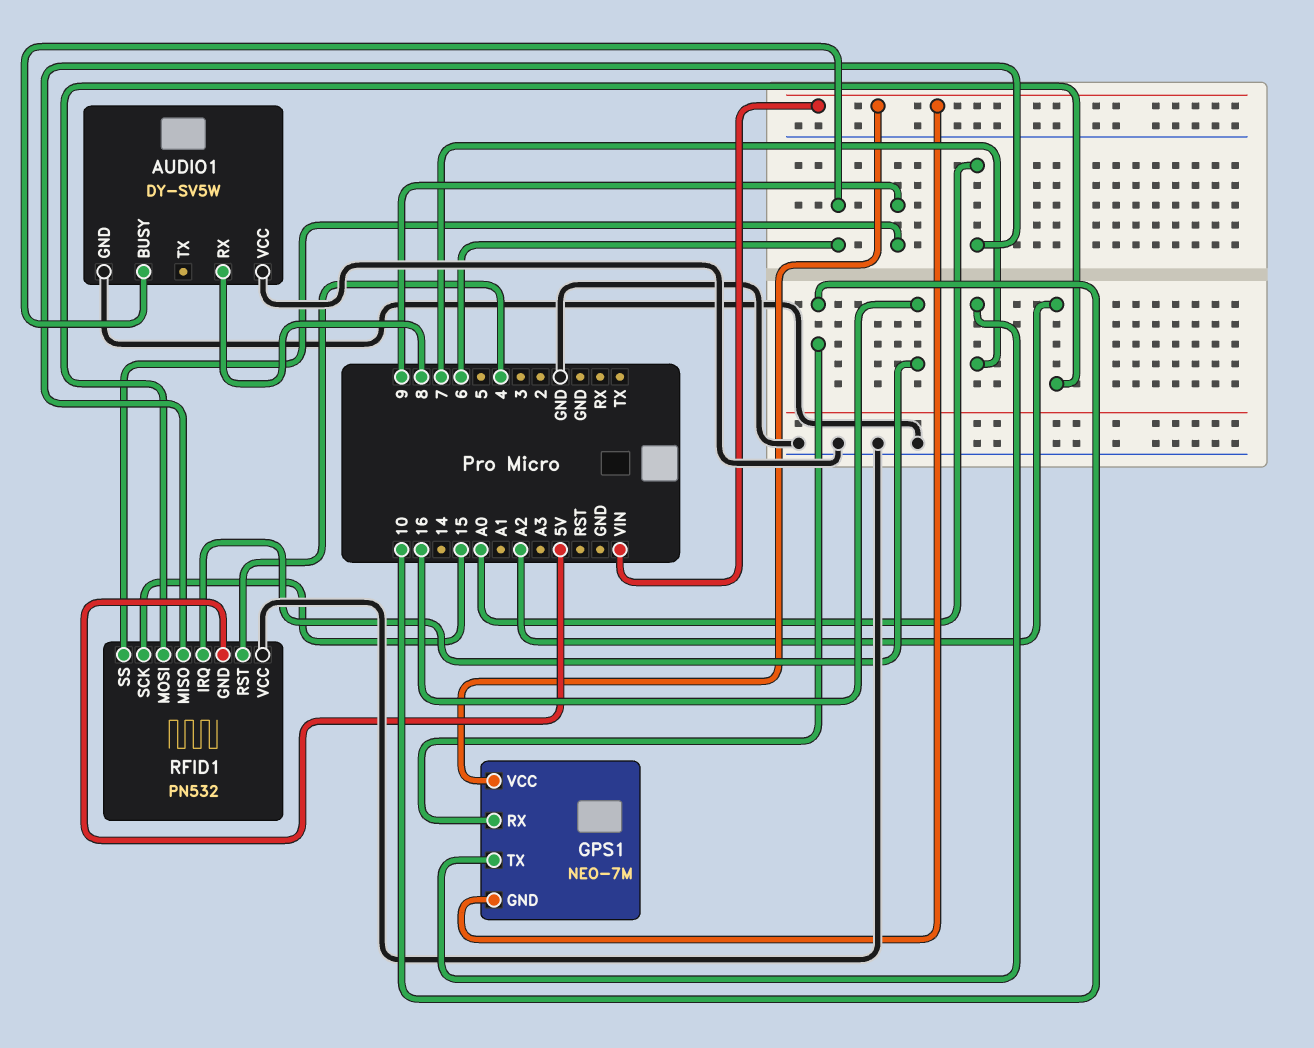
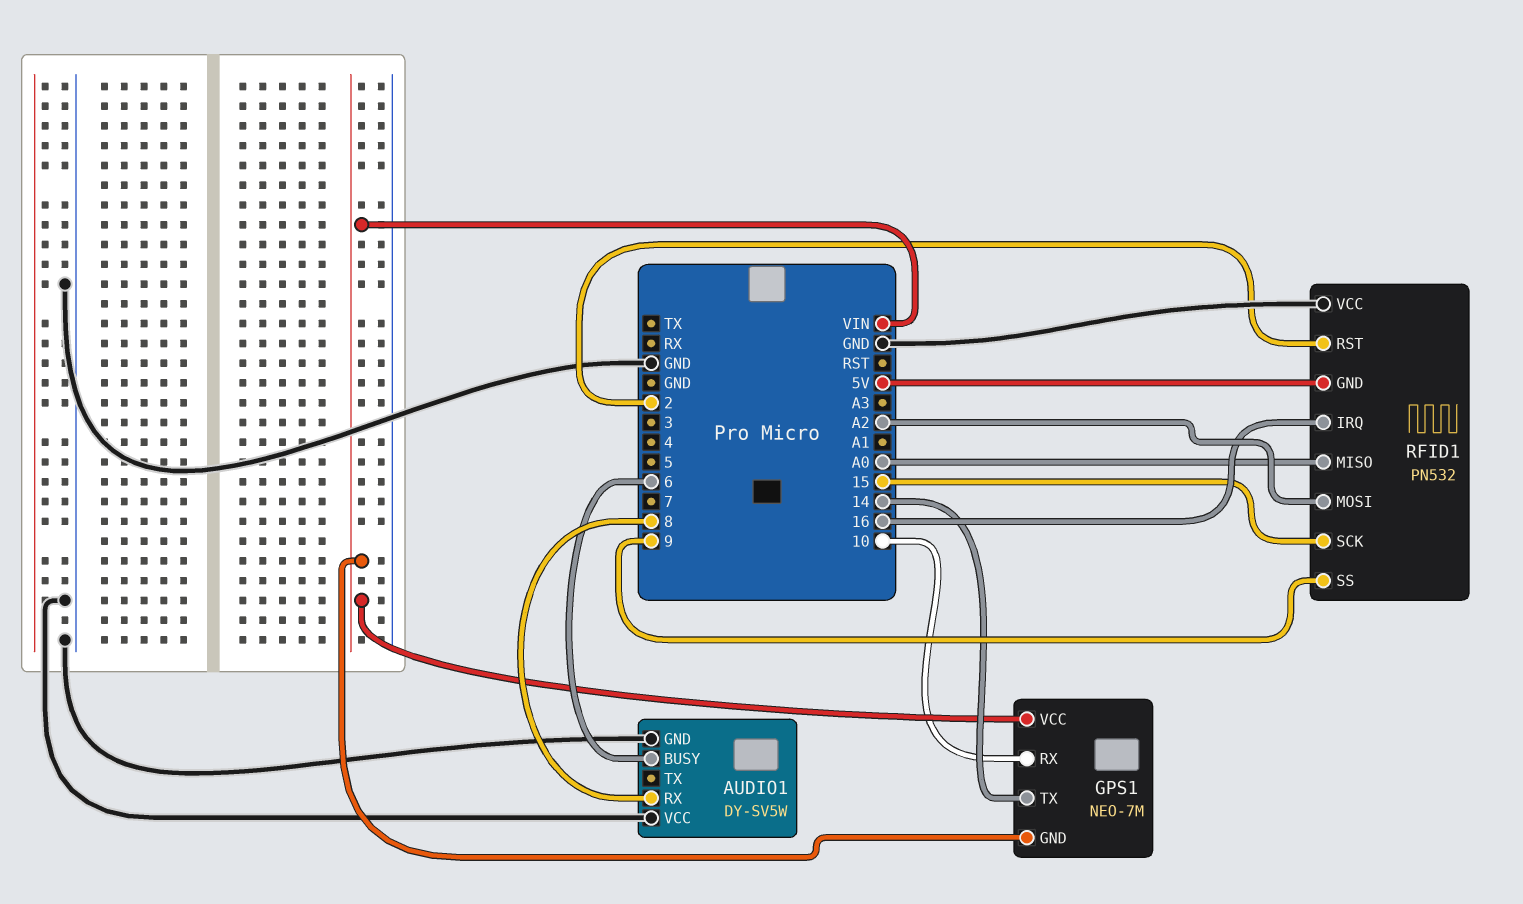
GPS1 pin TX: 7 -> 14
RFID1 pin RST: 4 -> 2

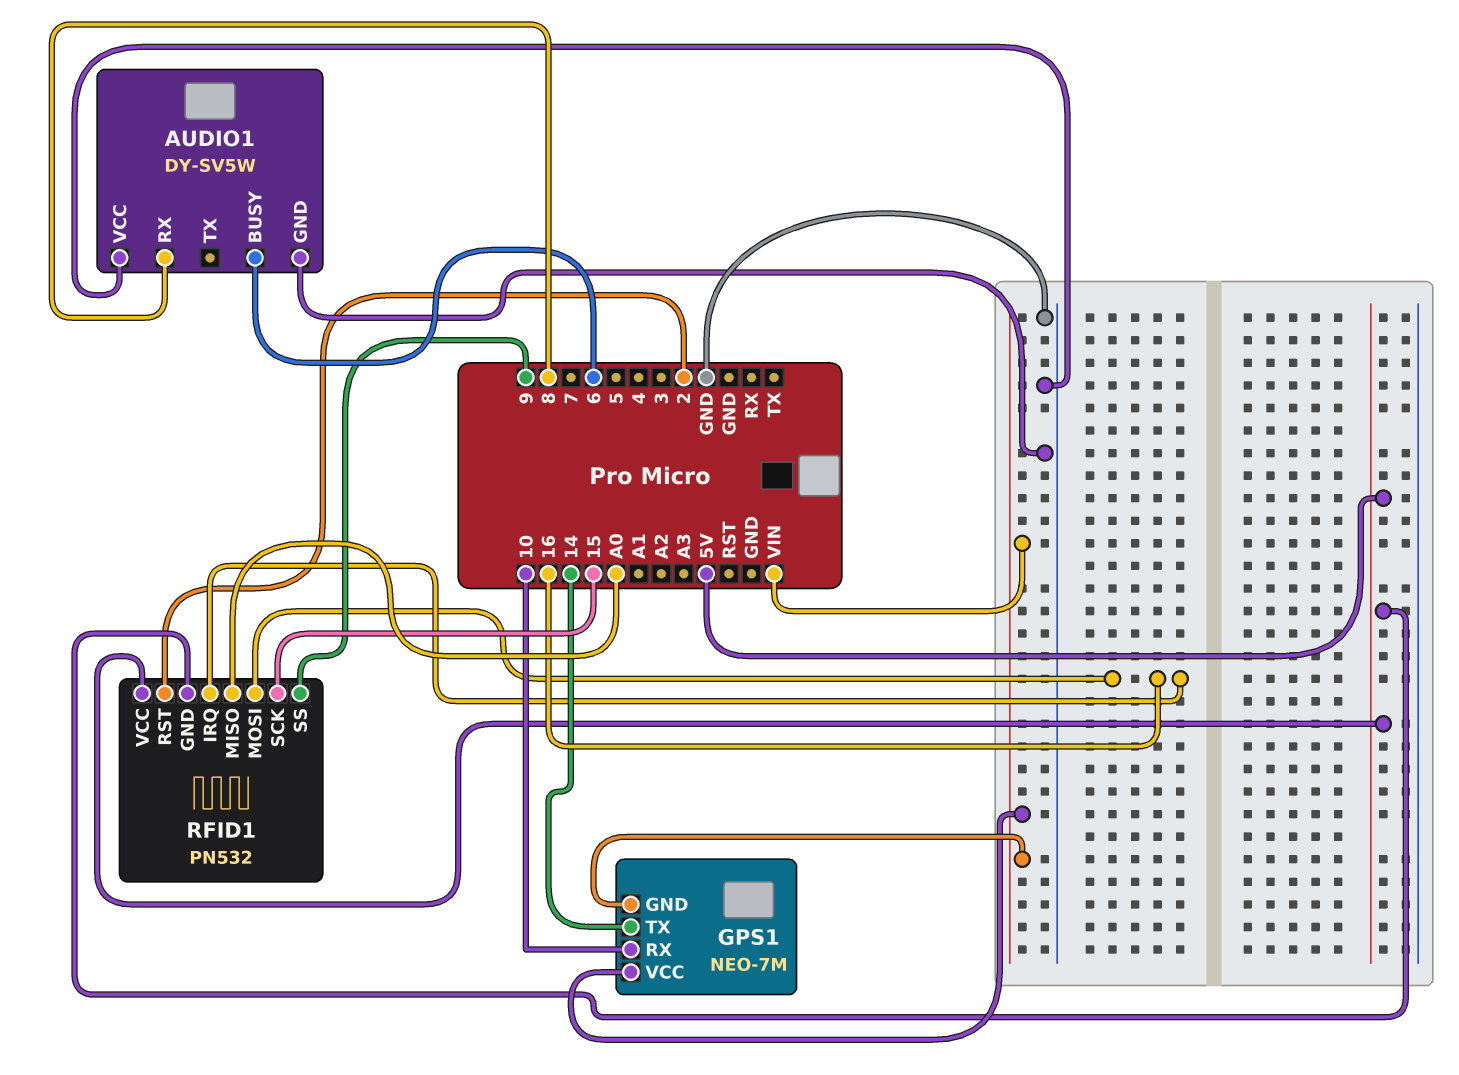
RFID1 pin MOSI: A2 -> 16
RFID1 pin VCC: GND -> 5V

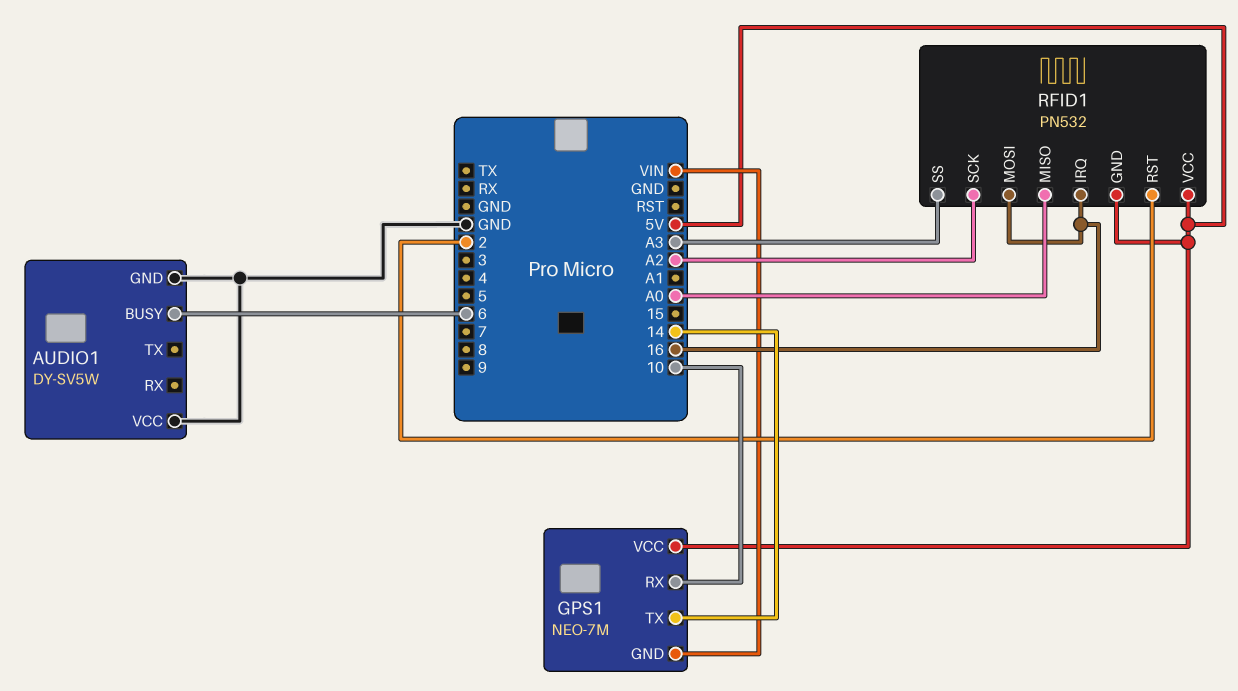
AUDIO1 pin RX: 8 -> none
GPS1 pin VCC: VIN -> 5V
RFID1 pin SCK: 15 -> A2
RFID1 pin SS: 9 -> A3

